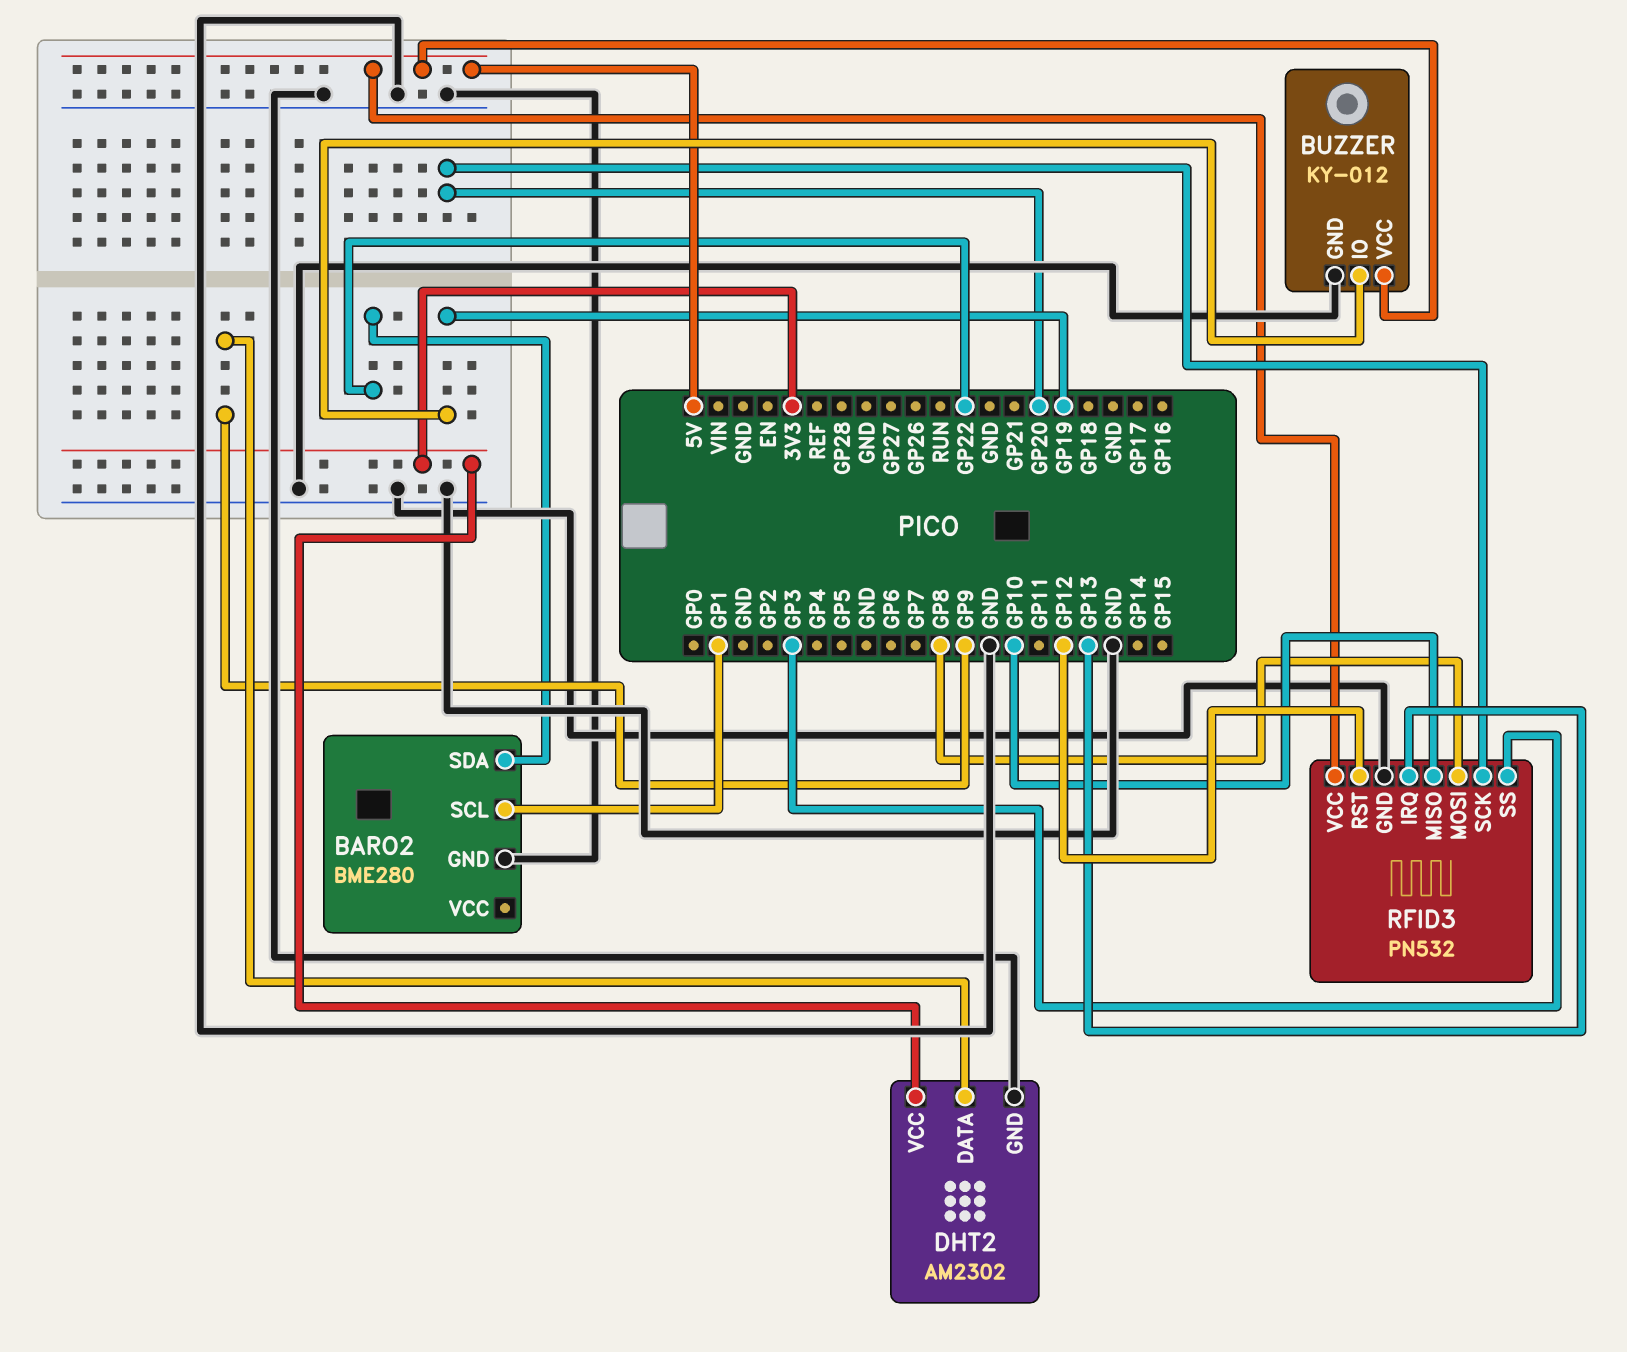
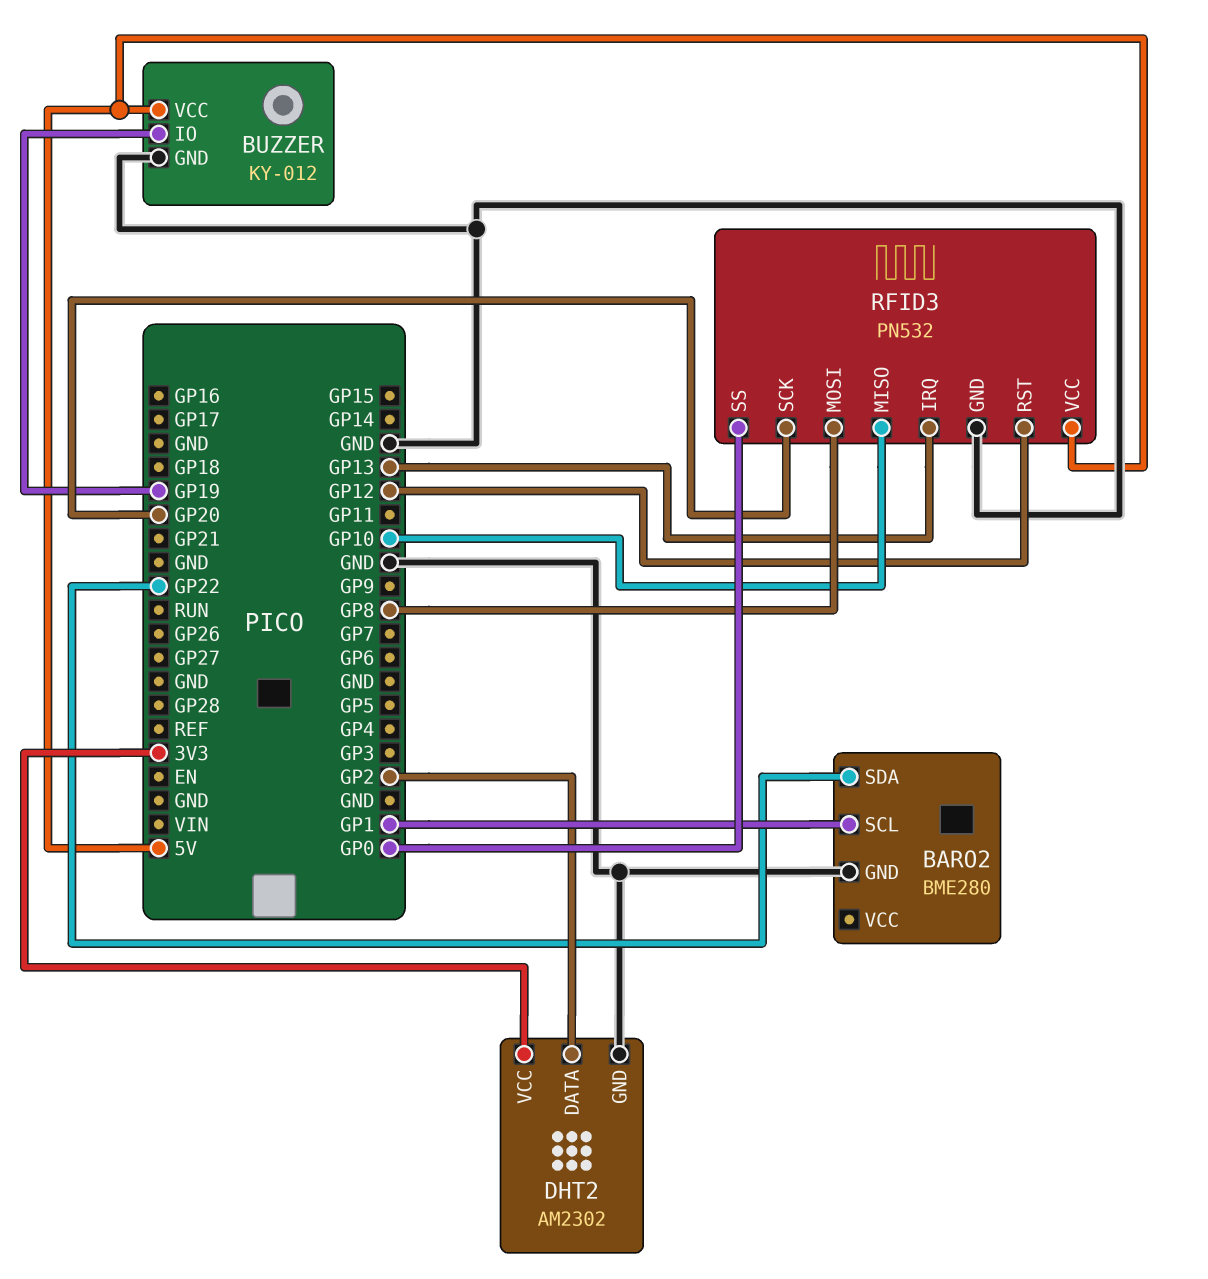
DHT2 pin DATA: GP9 -> GP2
RFID3 pin SS: GP3 -> GP0

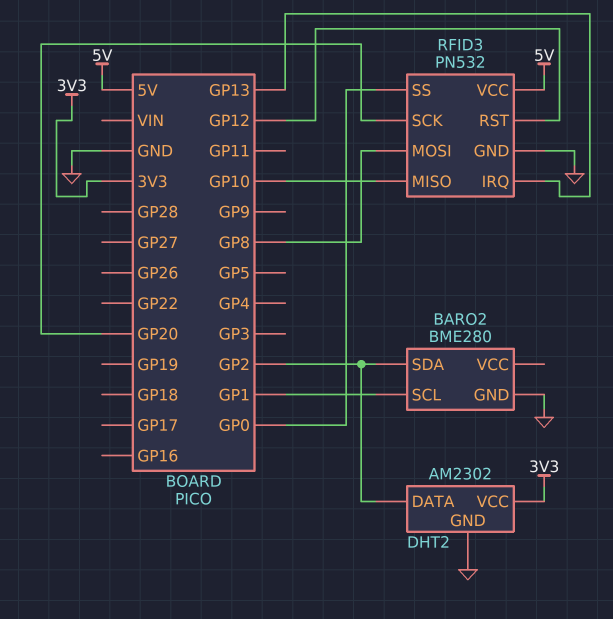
BARO2 pin SDA: GP22 -> GP2
BUZZER: KY-012 -> none
BUZZER pin GND: GND -> none
BUZZER pin IO: GP19 -> none
BUZZER pin VCC: 5V -> none

